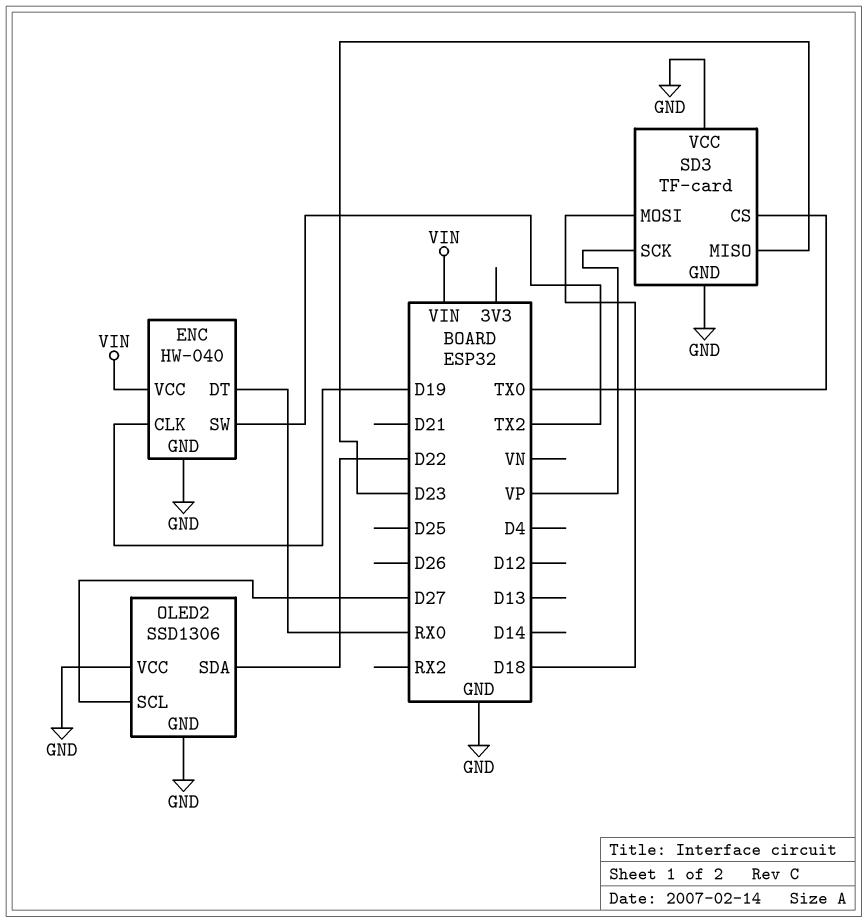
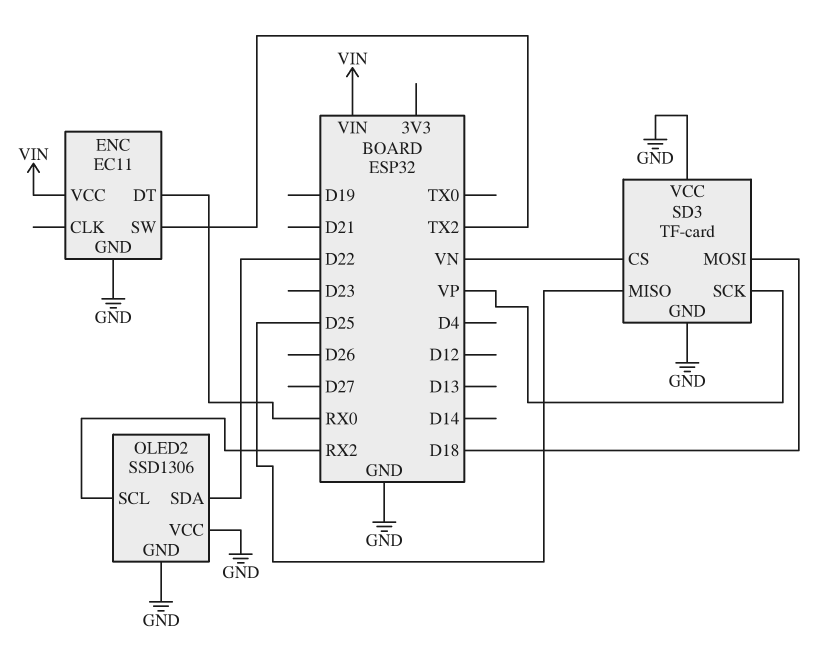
ENC: HW-040 -> EC11
ENC pin CLK: D19 -> none
OLED2 pin SCL: D27 -> RX2
SD3 pin CS: TX0 -> VN
SD3 pin MISO: D23 -> D25

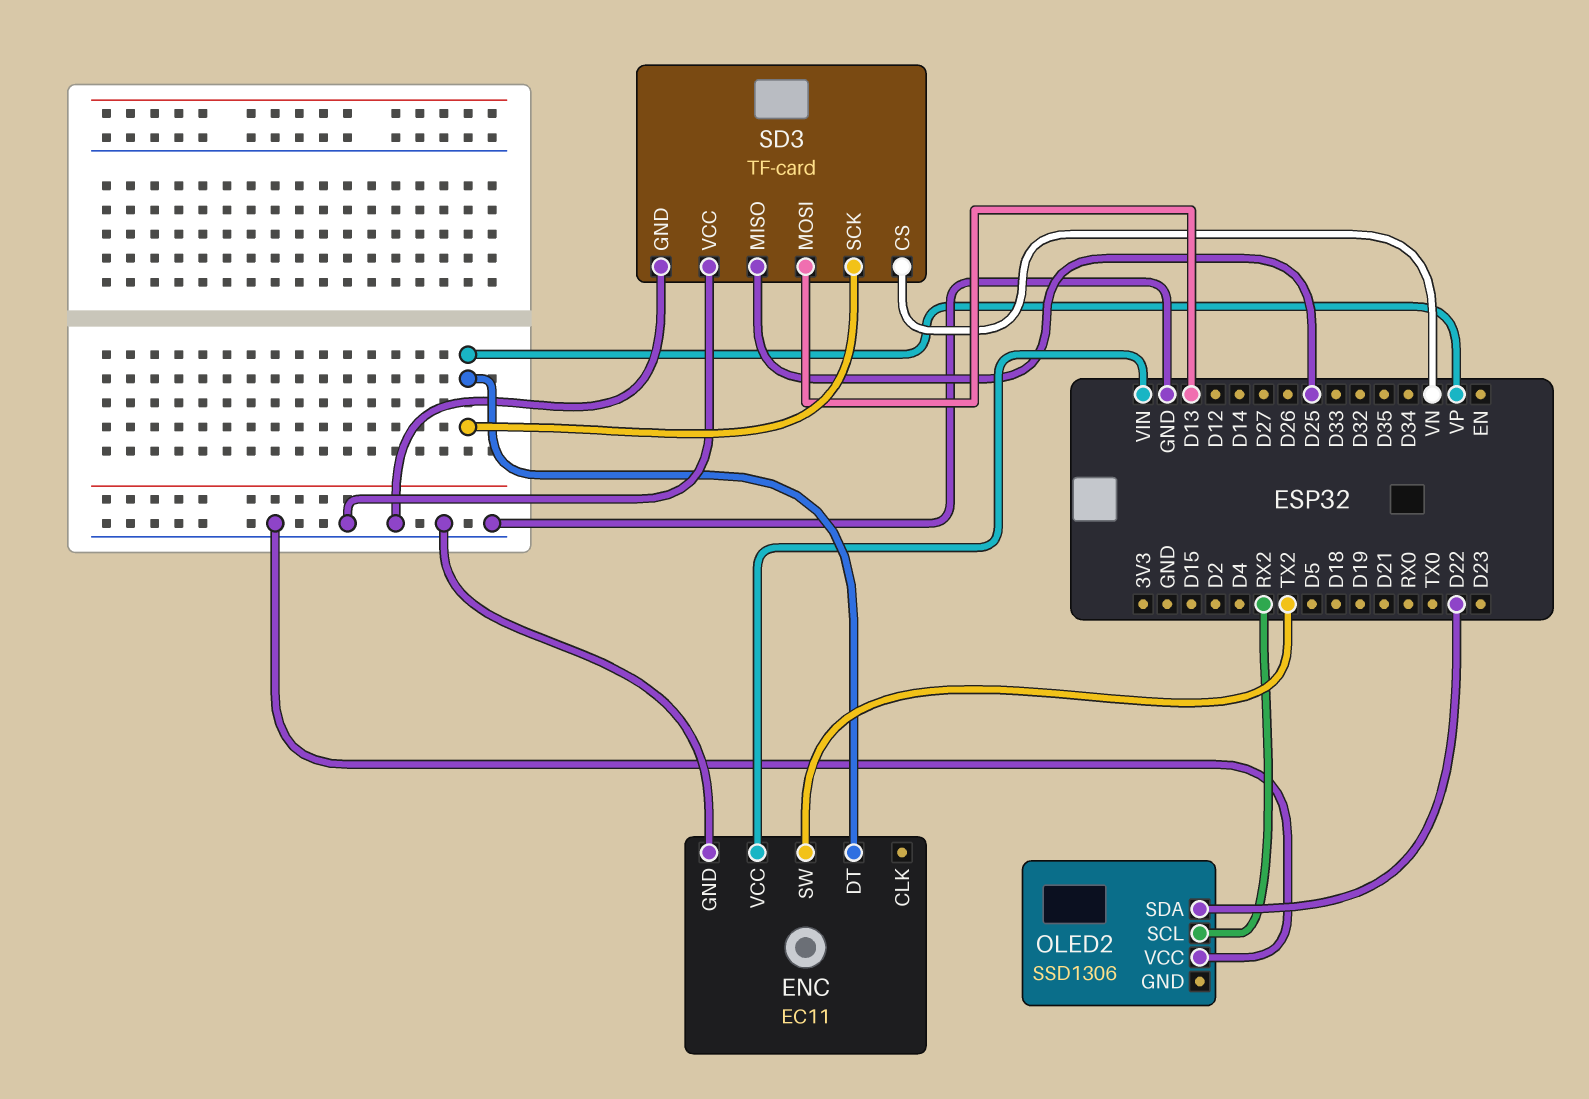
ENC pin DT: RX0 -> VP
OLED2 pin GND: GND -> none
SD3 pin MOSI: D18 -> D13

